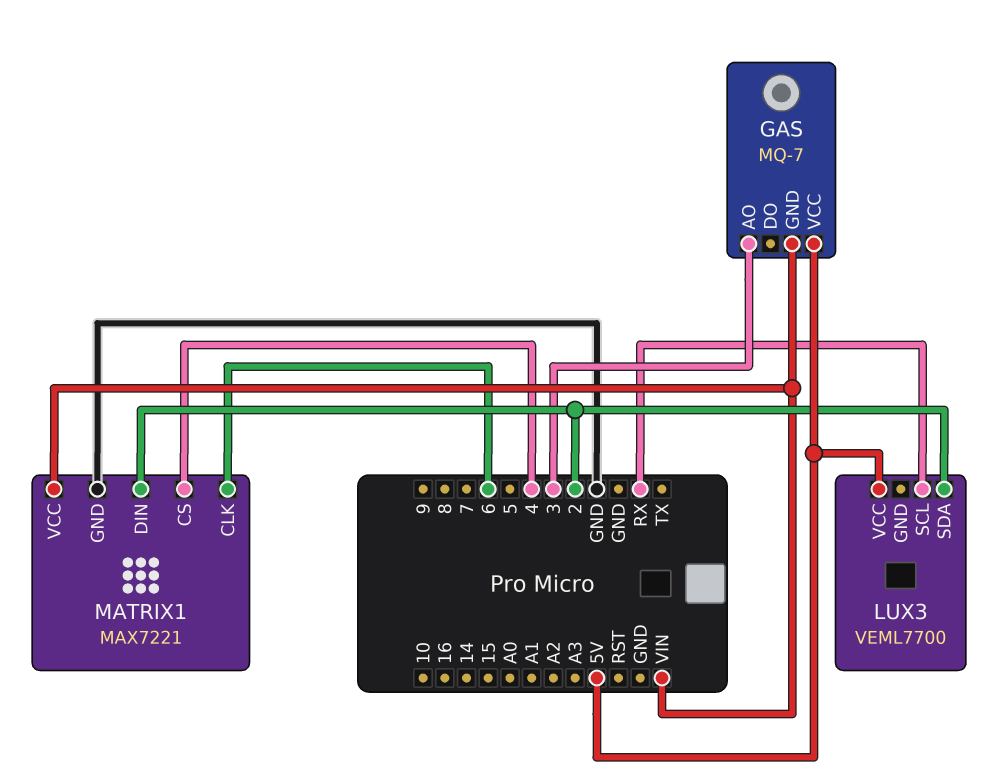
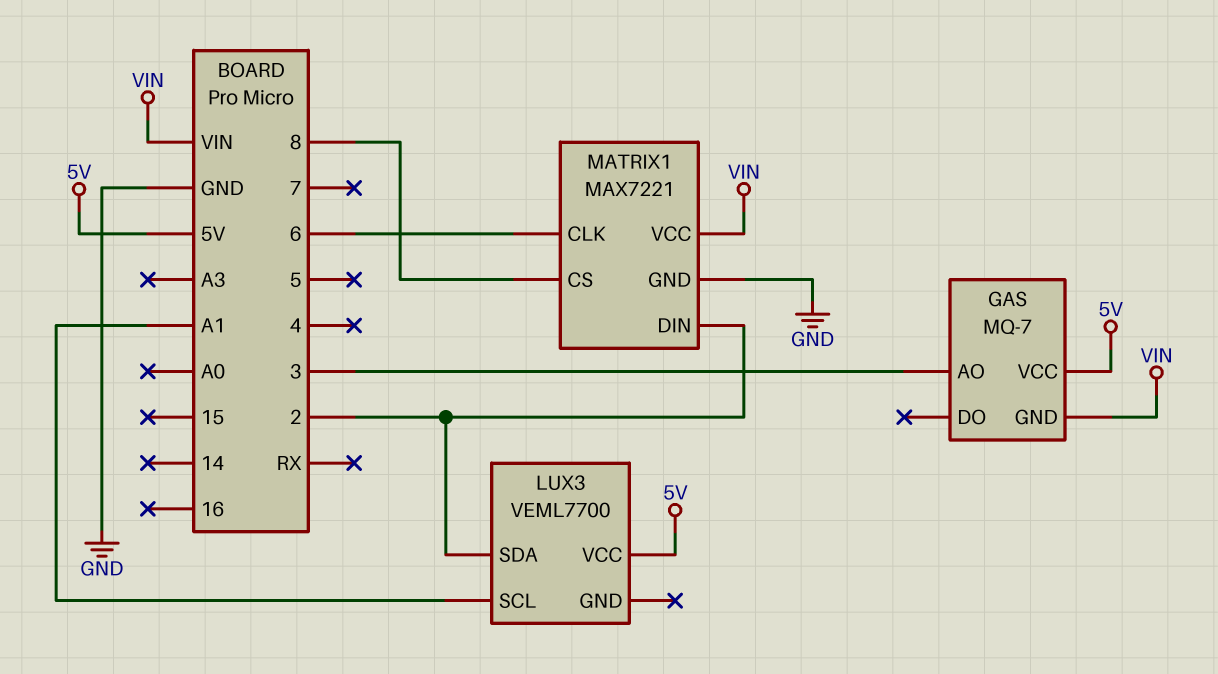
LUX3 pin SCL: RX -> A1
MATRIX1 pin CS: 4 -> 8

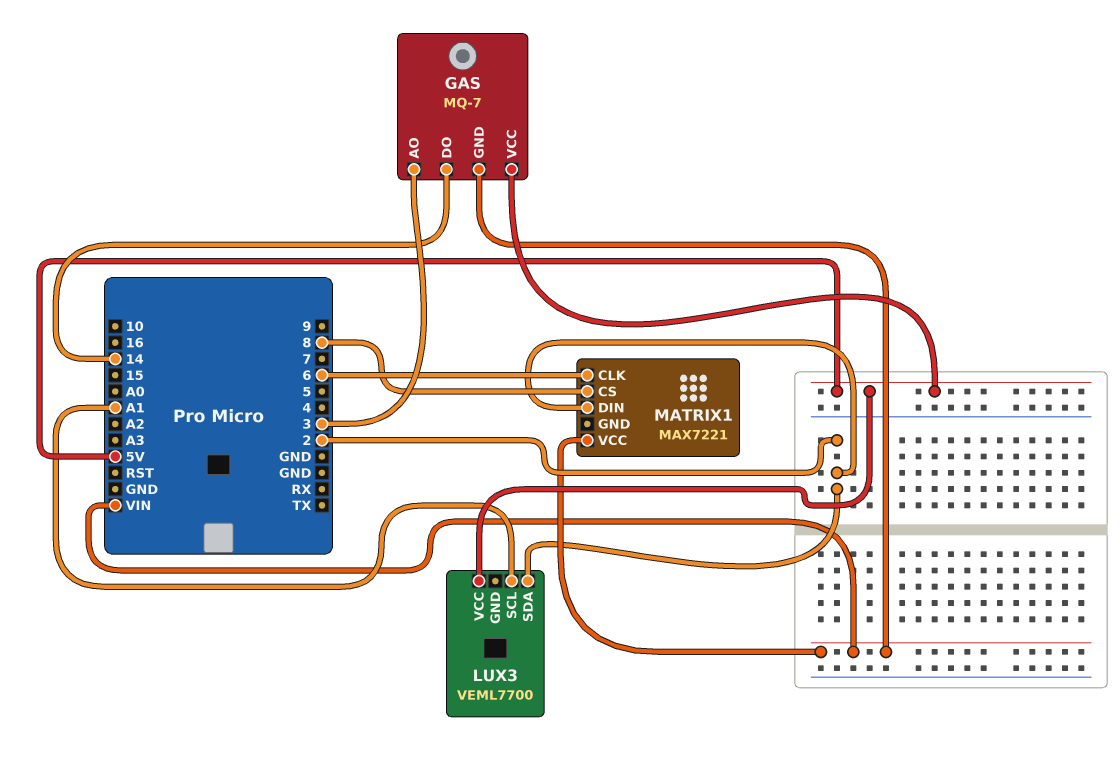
GAS pin DO: none -> 14
MATRIX1 pin GND: GND -> none

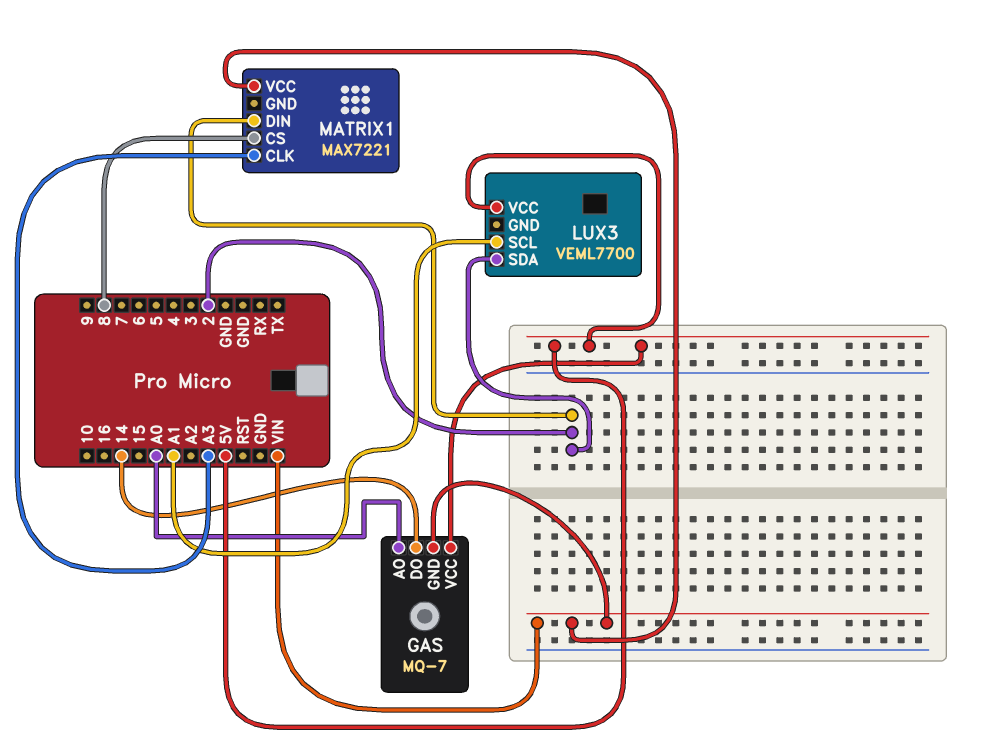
GAS pin AO: 3 -> A0
MATRIX1 pin CLK: 6 -> A3

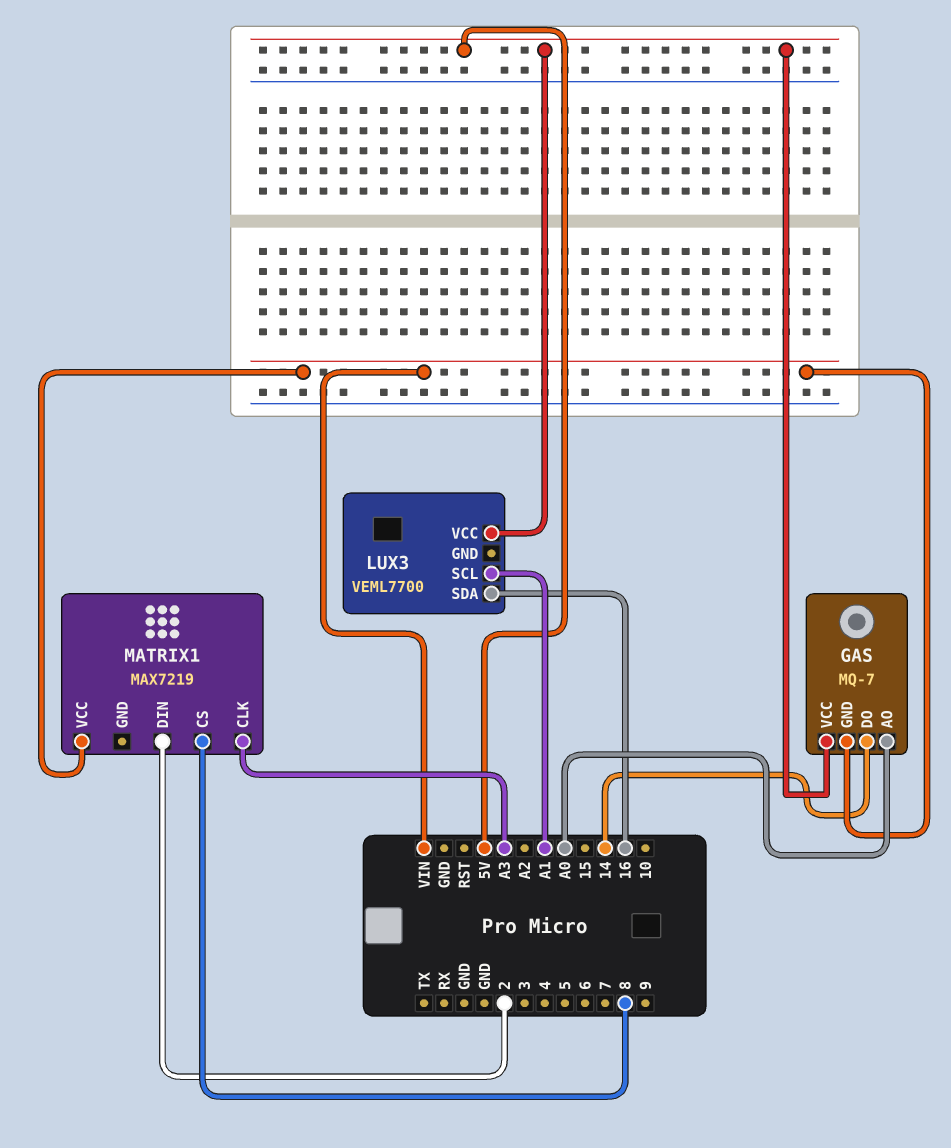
LUX3 pin SDA: 2 -> 16
MATRIX1: MAX7221 -> MAX7219

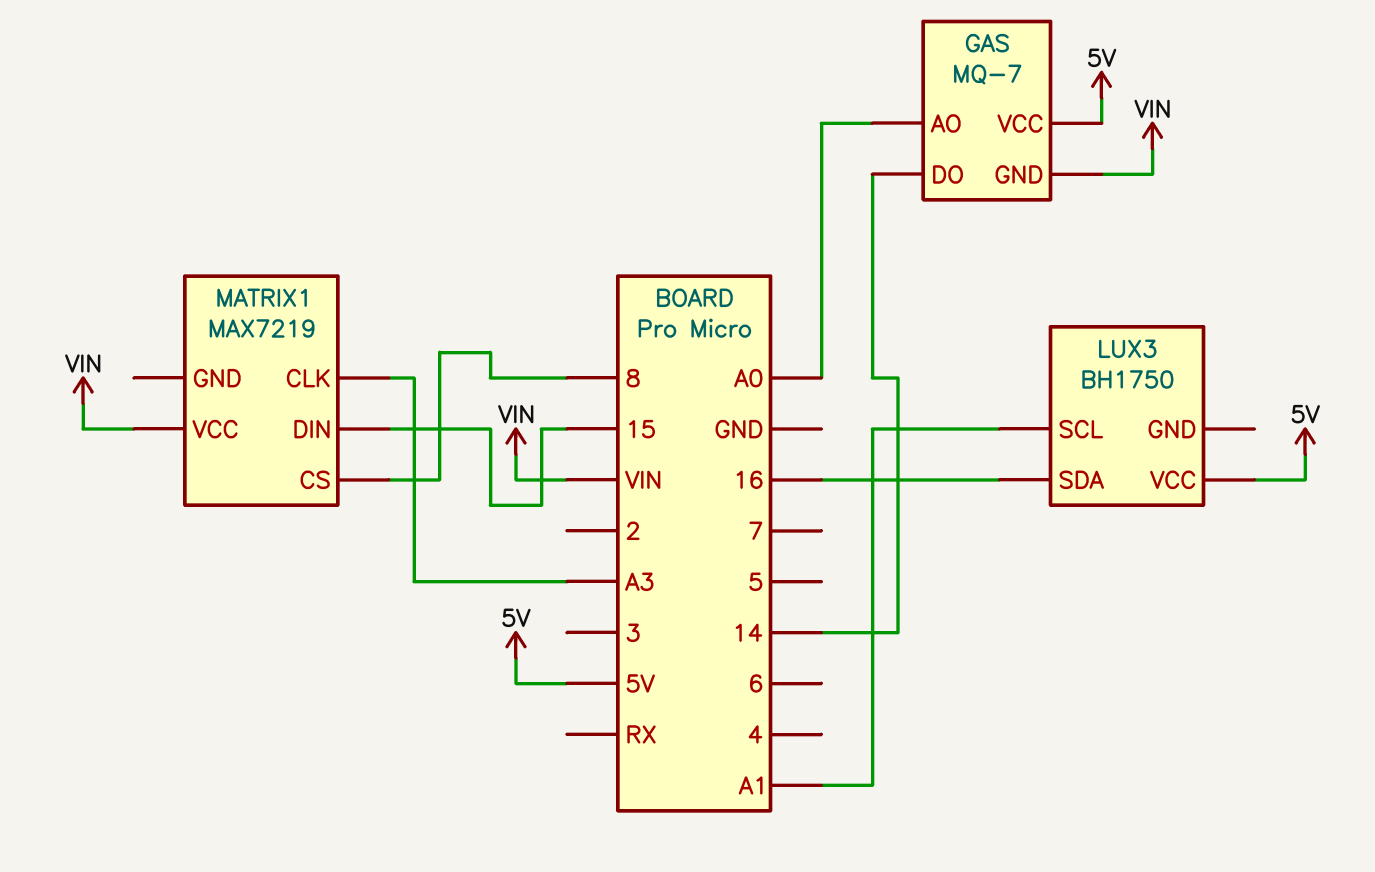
LUX3: VEML7700 -> BH1750
MATRIX1 pin DIN: 2 -> 15

